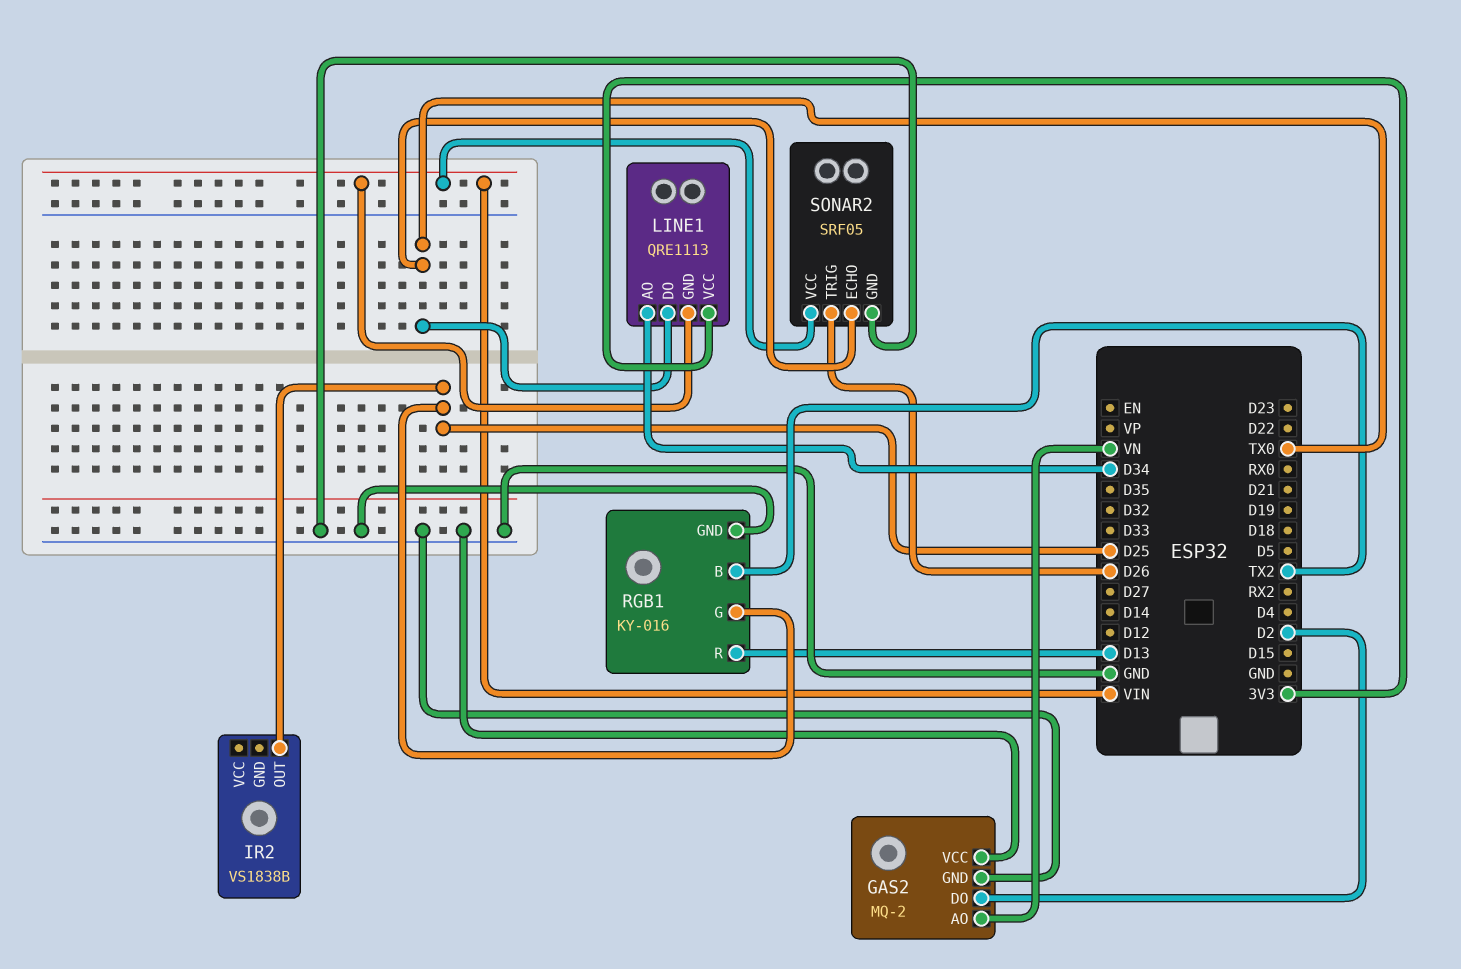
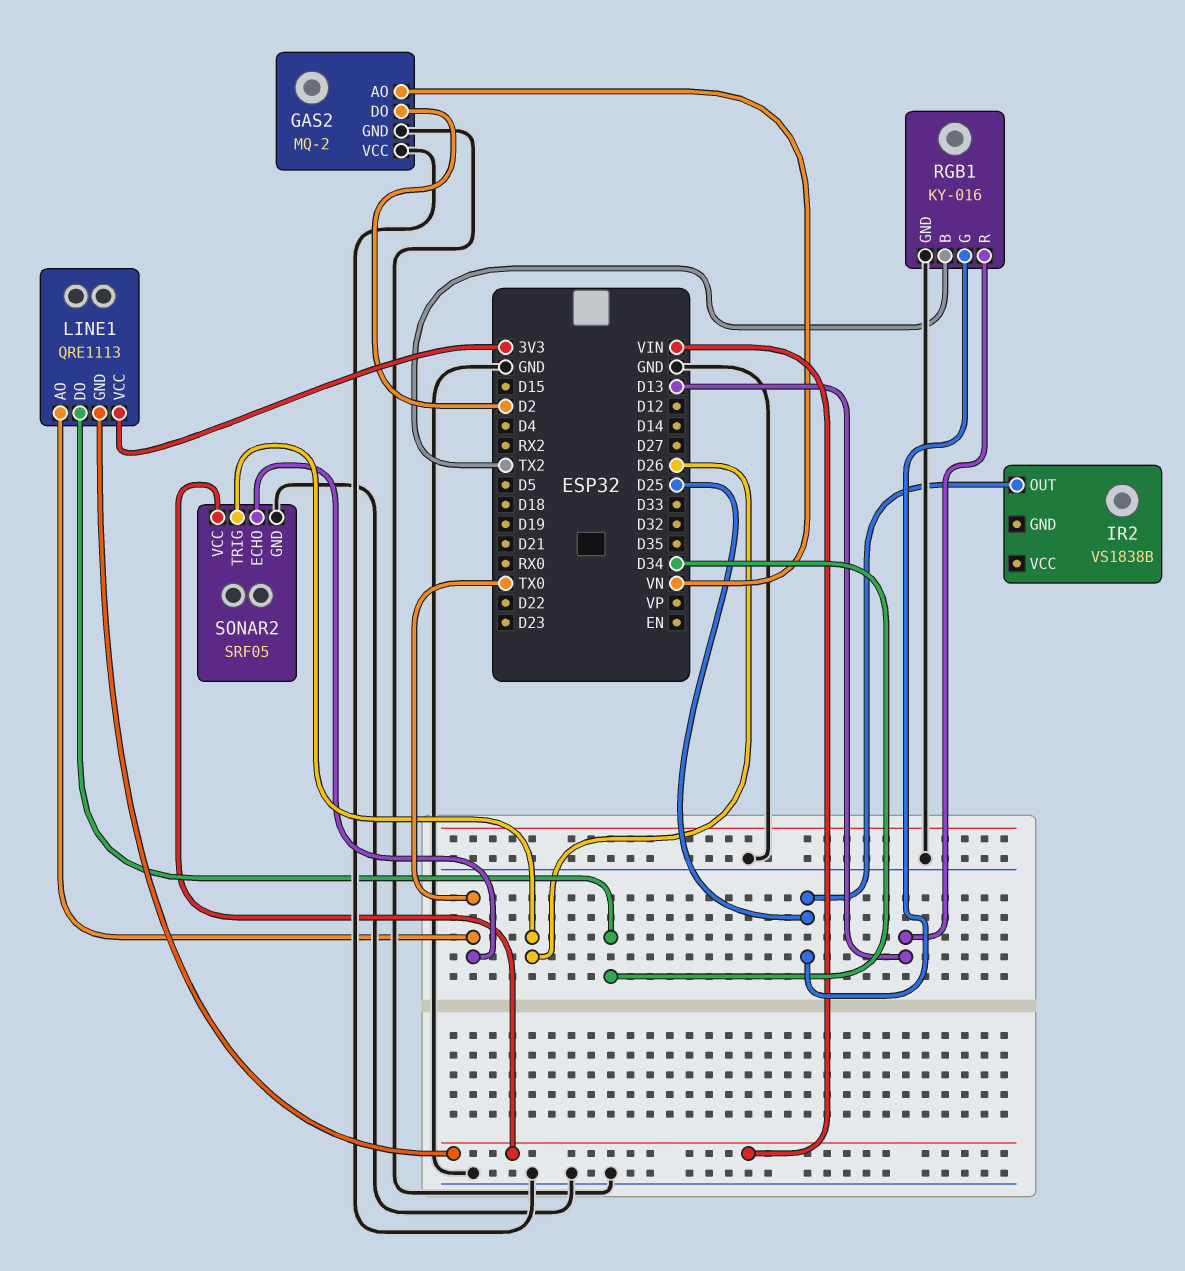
LINE1 pin AO: D34 -> TX0
LINE1 pin DO: TX0 -> D34

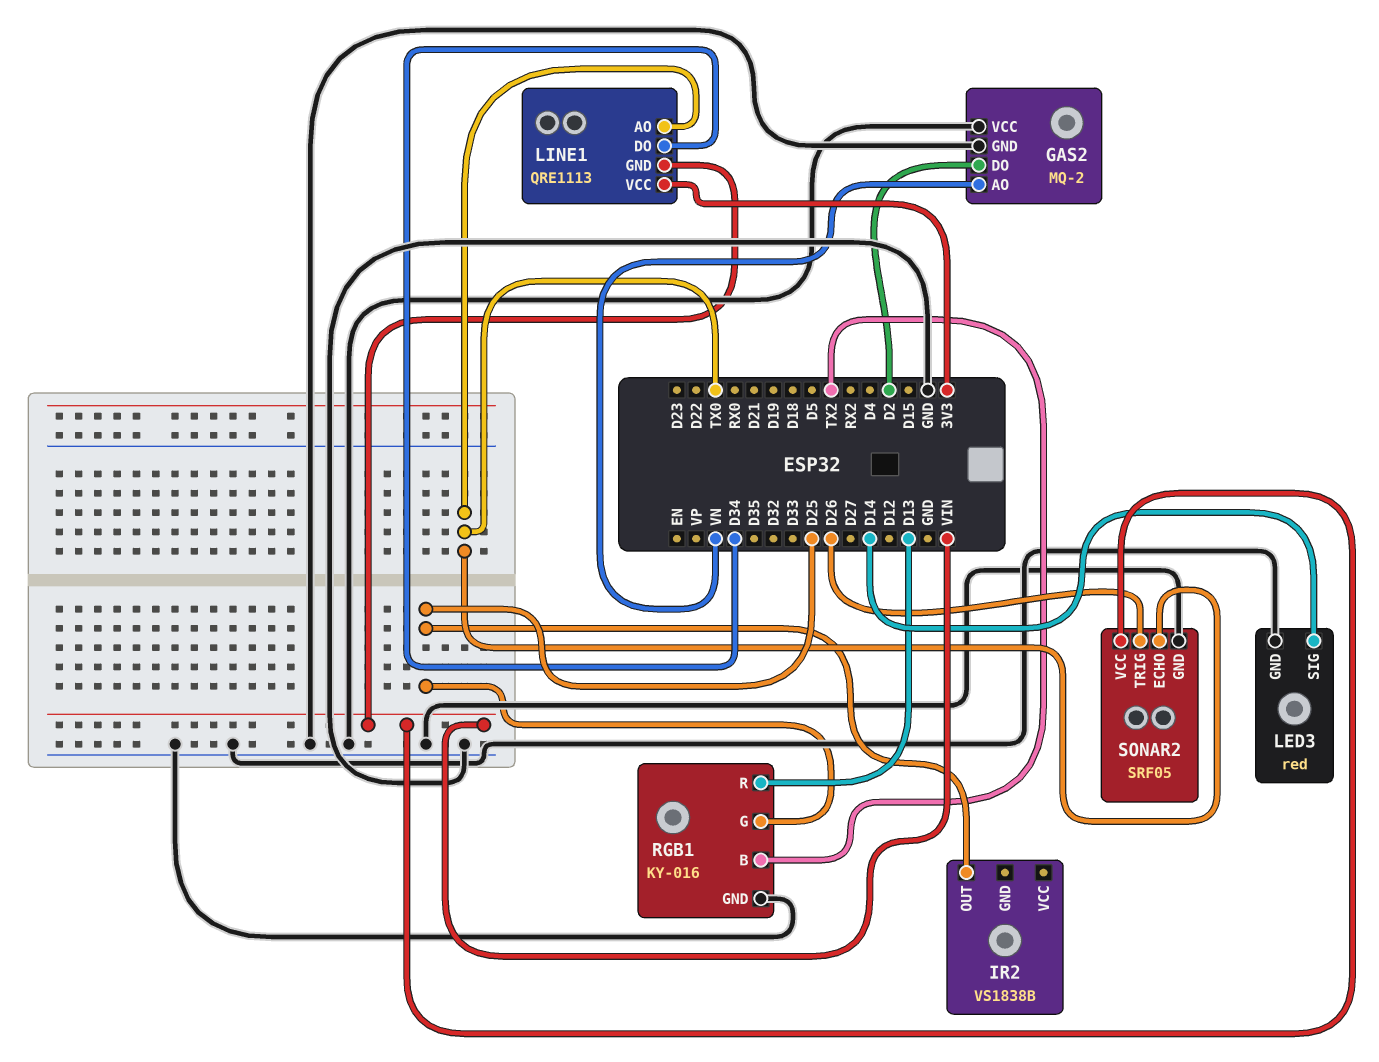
LED3: none -> red
LED3 pin GND: none -> GND
LED3 pin SIG: none -> D14

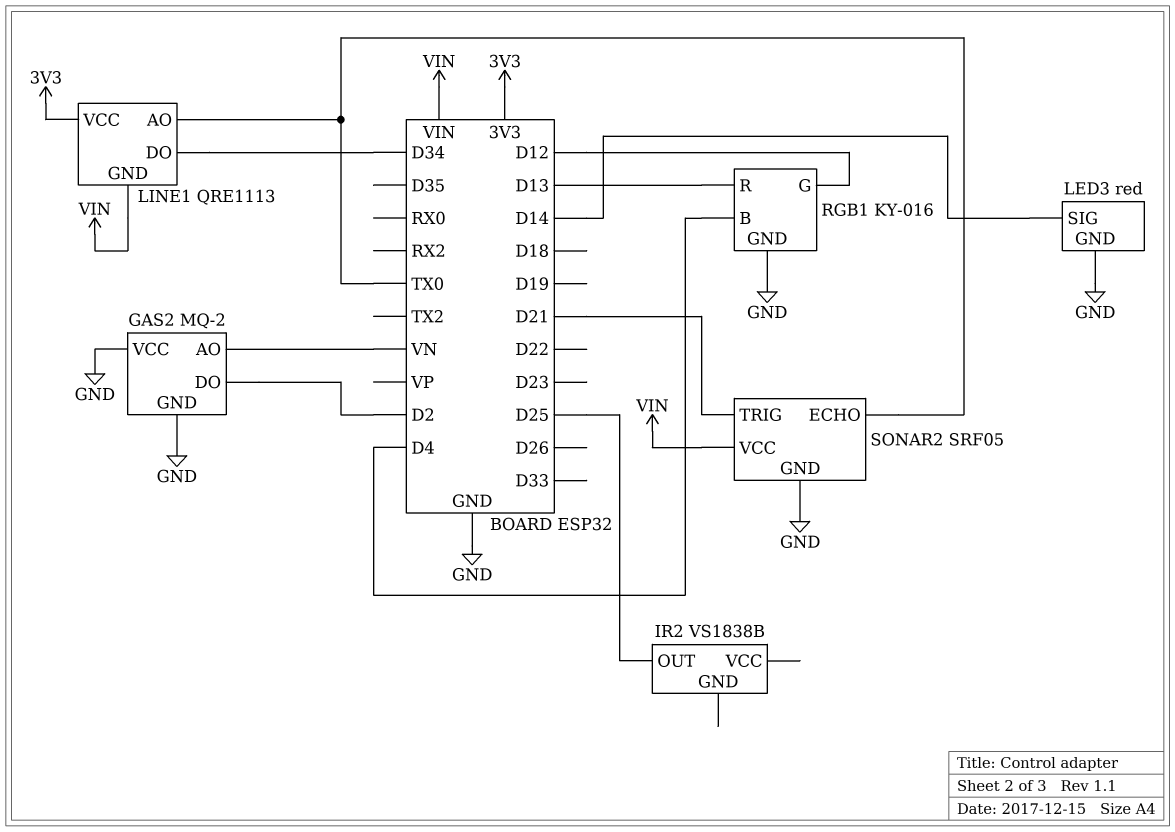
RGB1 pin B: TX2 -> D4
RGB1 pin G: D25 -> D12
SONAR2 pin TRIG: D26 -> D21

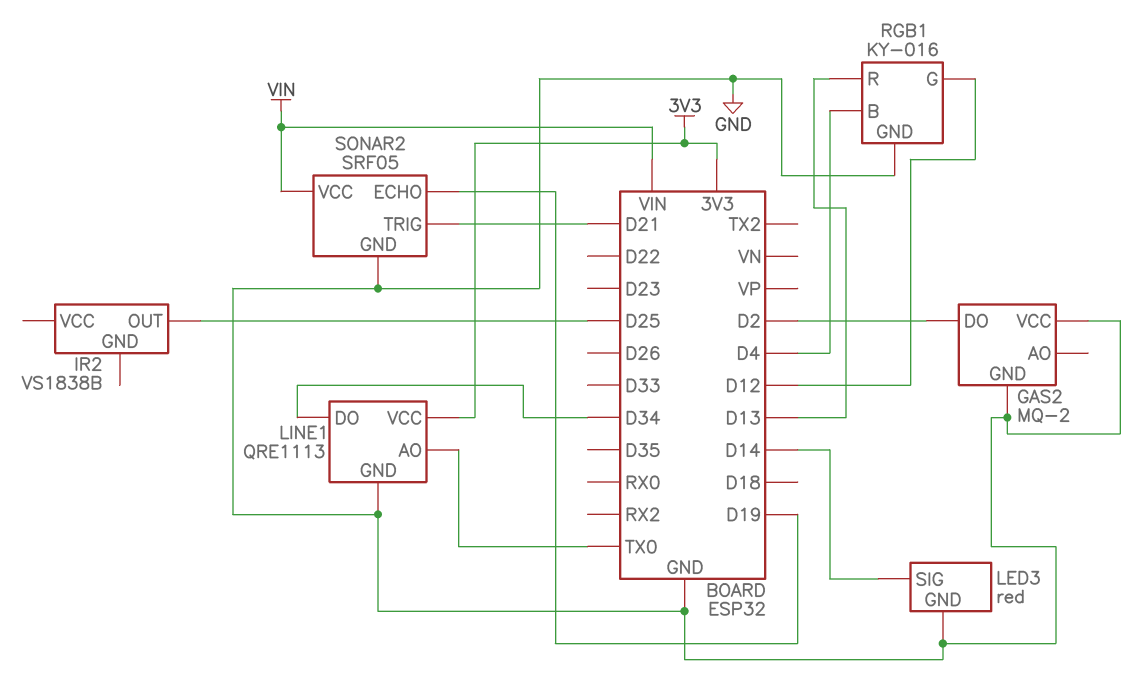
GAS2 pin AO: VN -> none
LINE1 pin GND: VIN -> GND
SONAR2 pin ECHO: TX0 -> D19

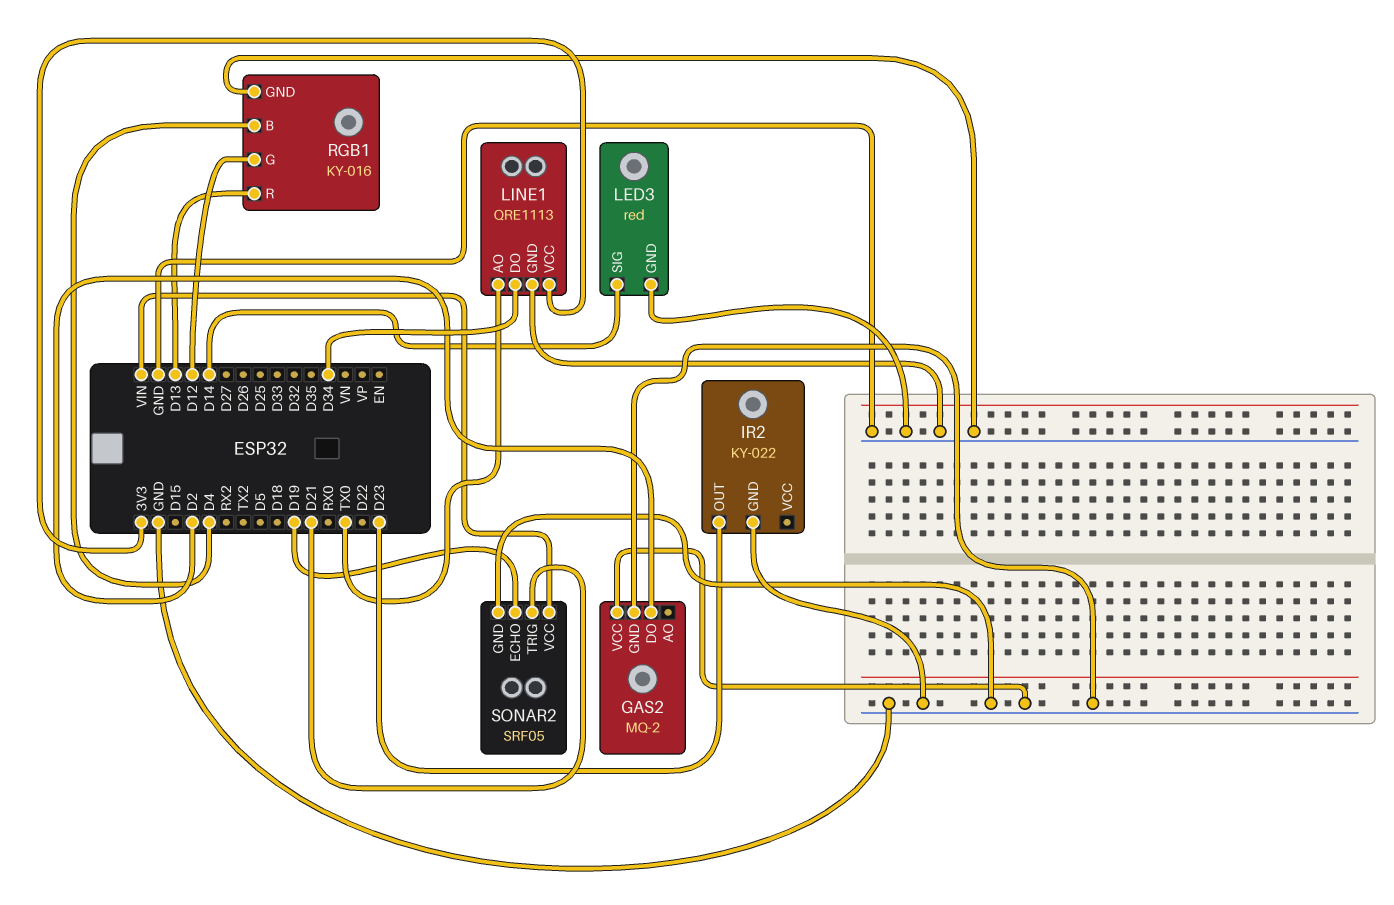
IR2: VS1838B -> KY-022
IR2 pin GND: none -> GND
IR2 pin OUT: D25 -> D23

